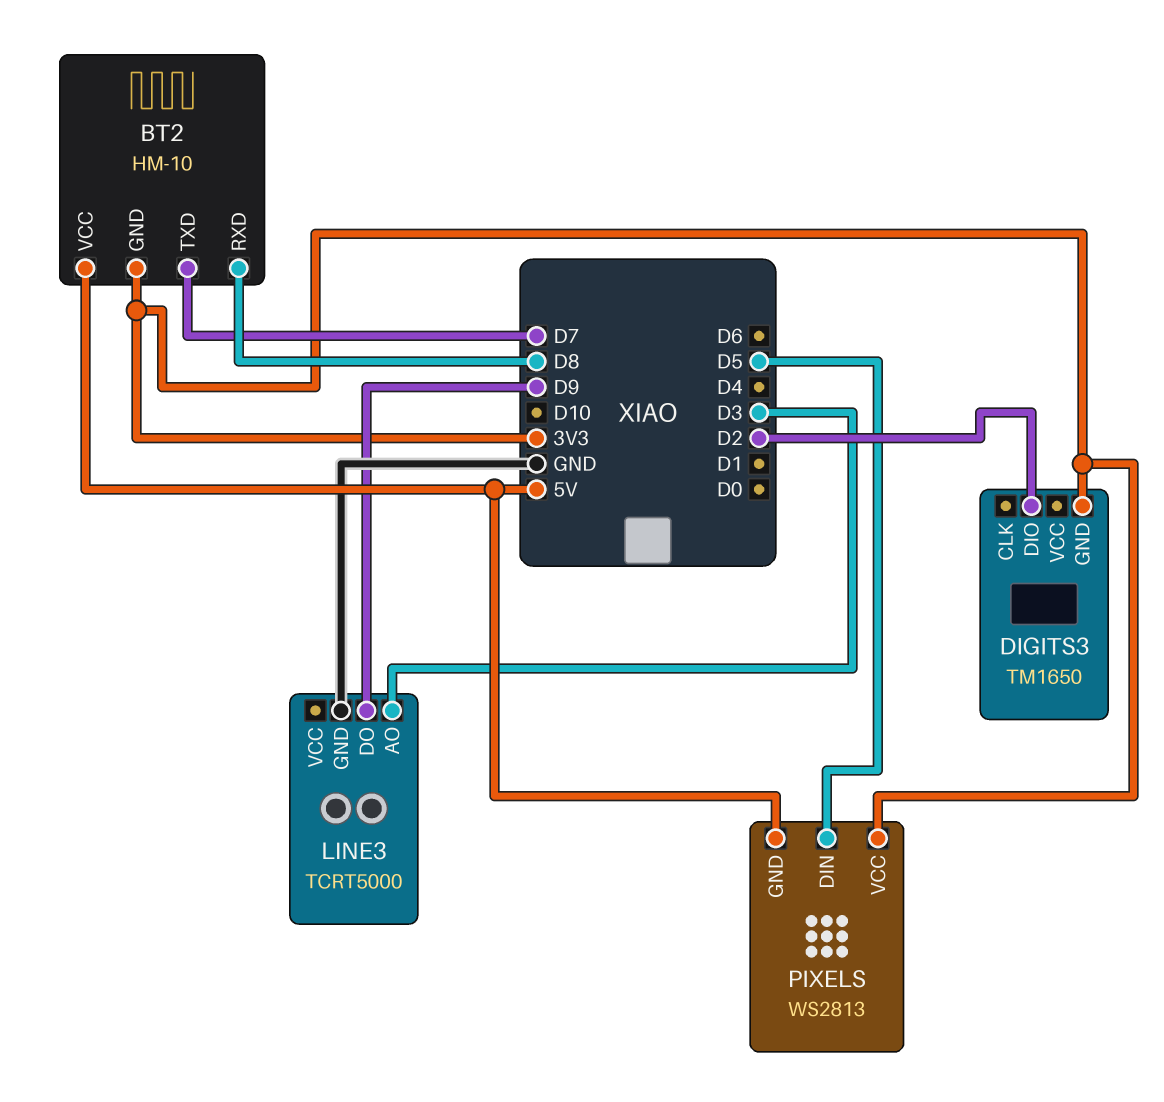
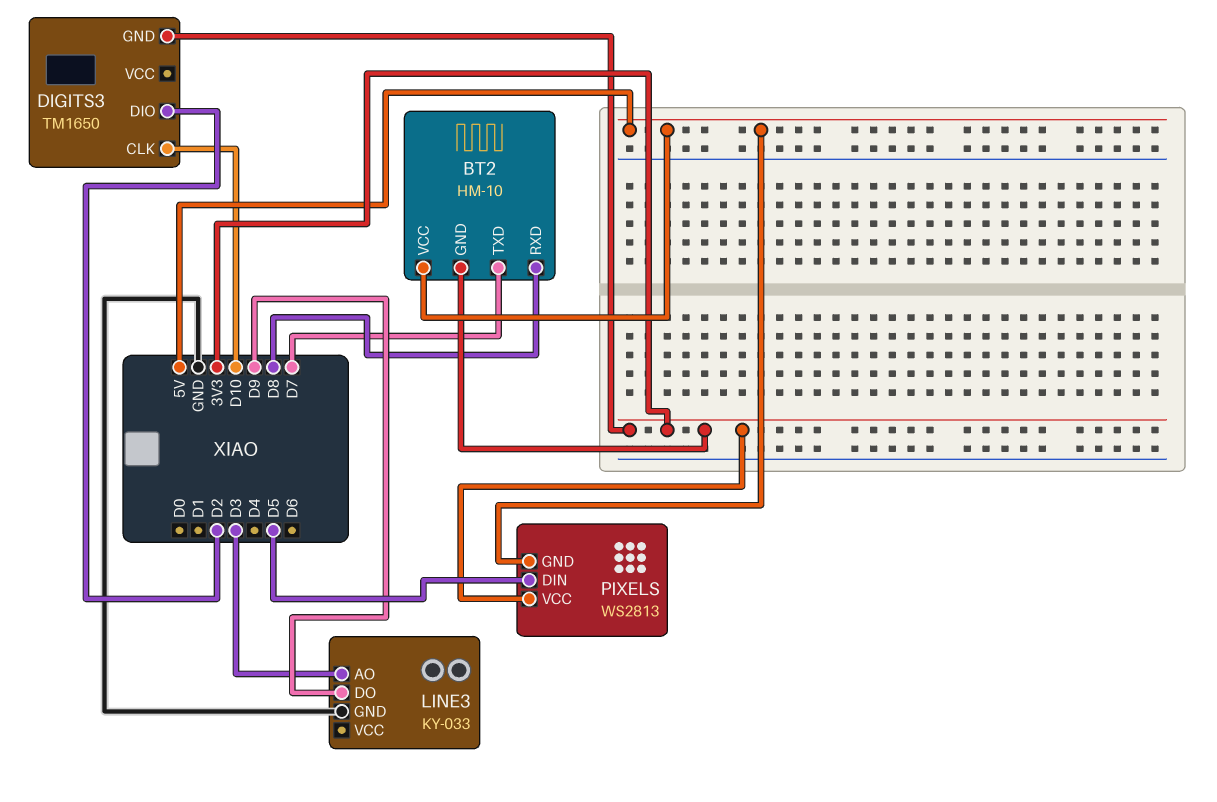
DIGITS3 pin CLK: none -> D10
LINE3: TCRT5000 -> KY-033

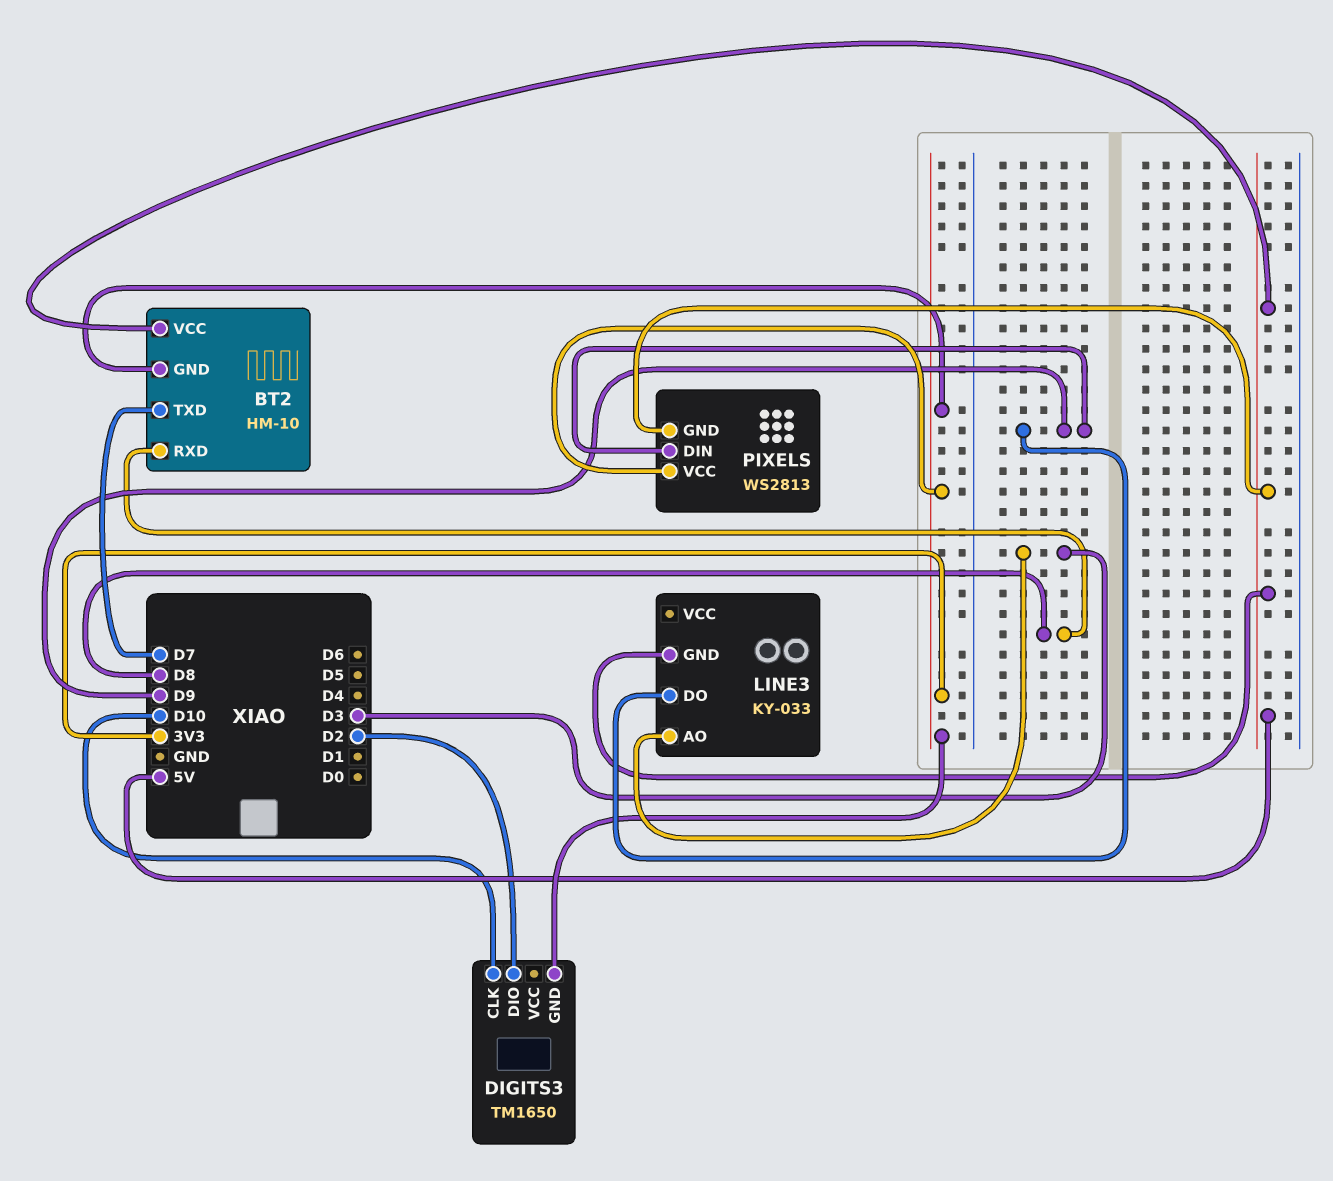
LINE3 pin GND: GND -> 5V
PIXELS pin DIN: D5 -> D9

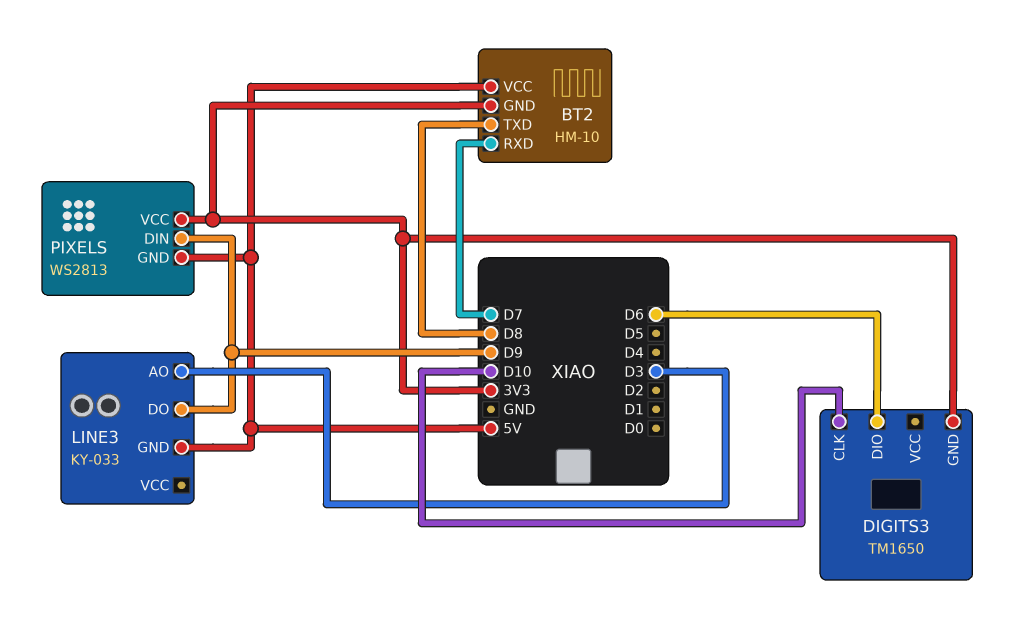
BT2 pin RXD: D8 -> D7
BT2 pin TXD: D7 -> D8
DIGITS3 pin DIO: D2 -> D6

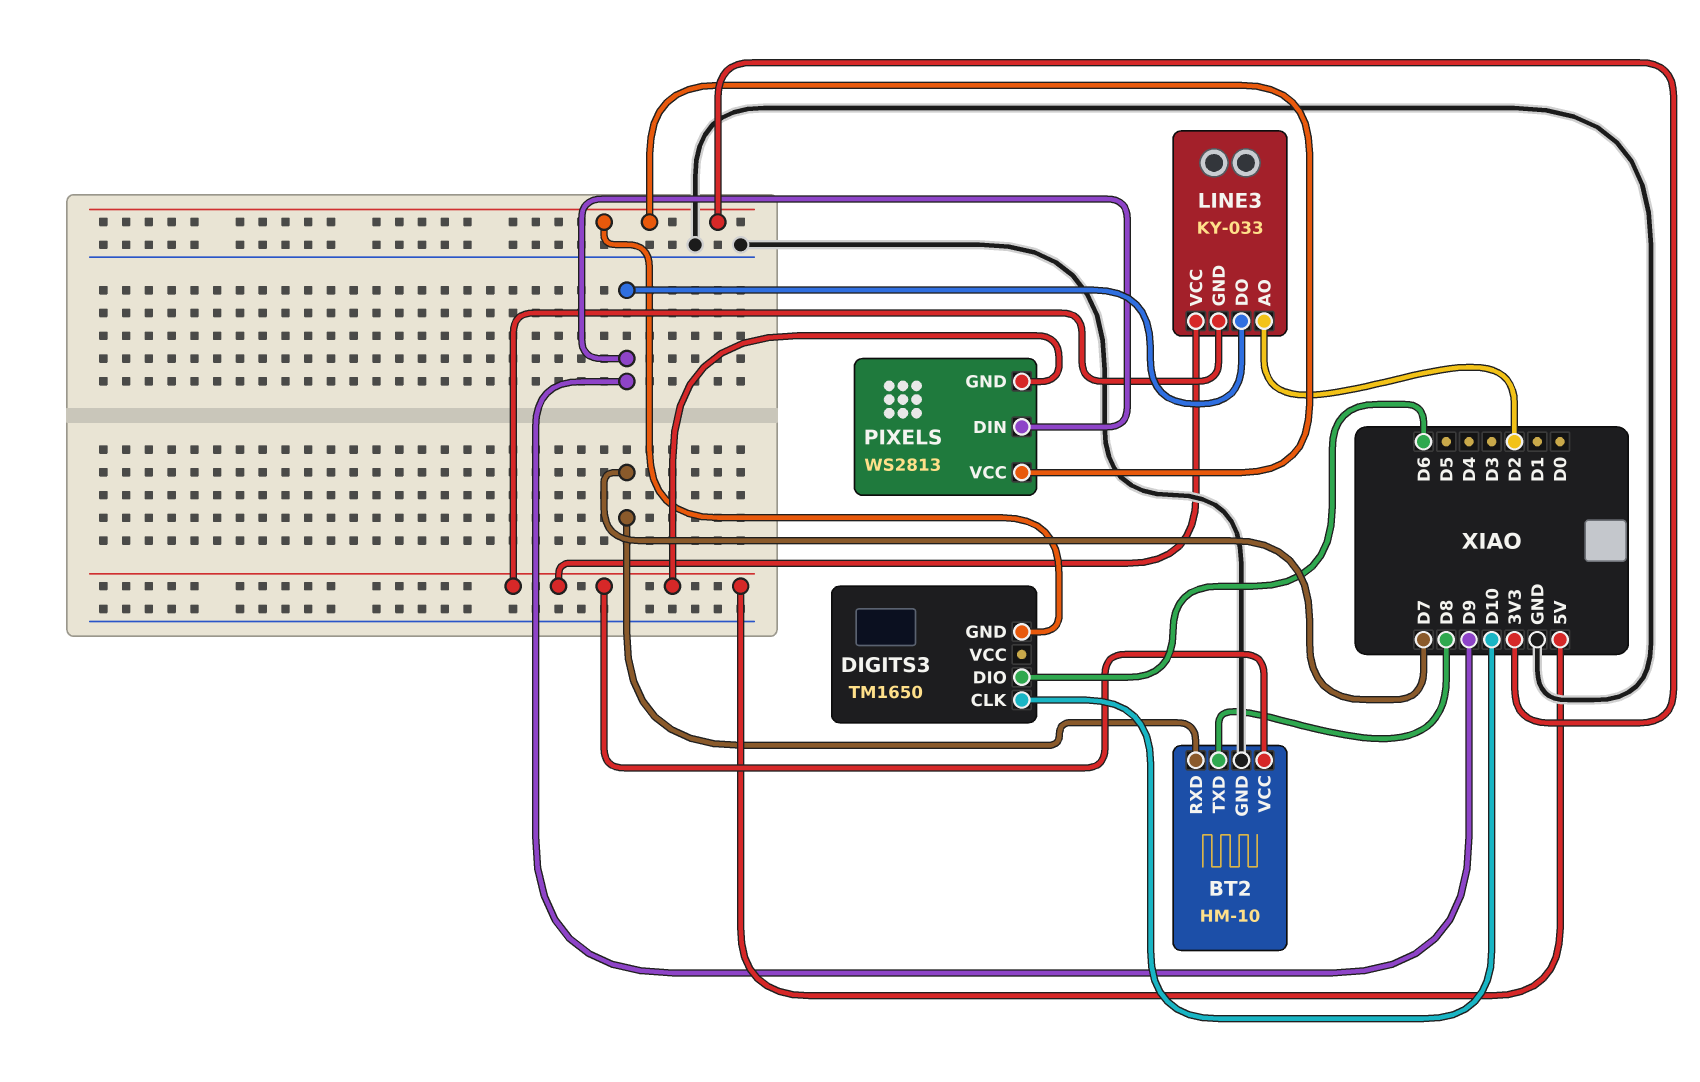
BT2 pin GND: 3V3 -> GND
LINE3 pin AO: D3 -> D2
LINE3 pin VCC: none -> 5V

